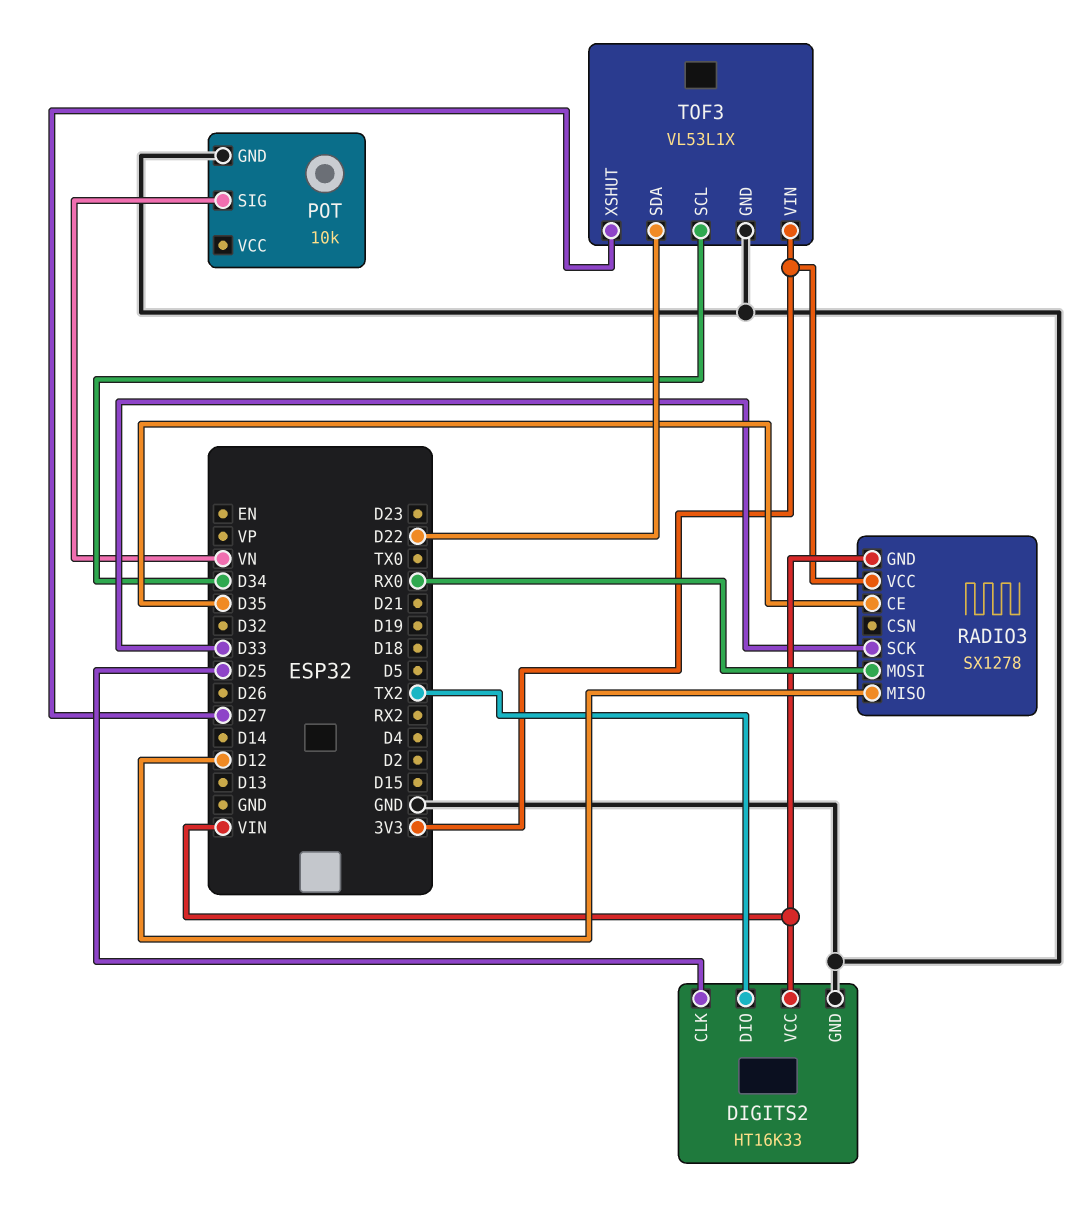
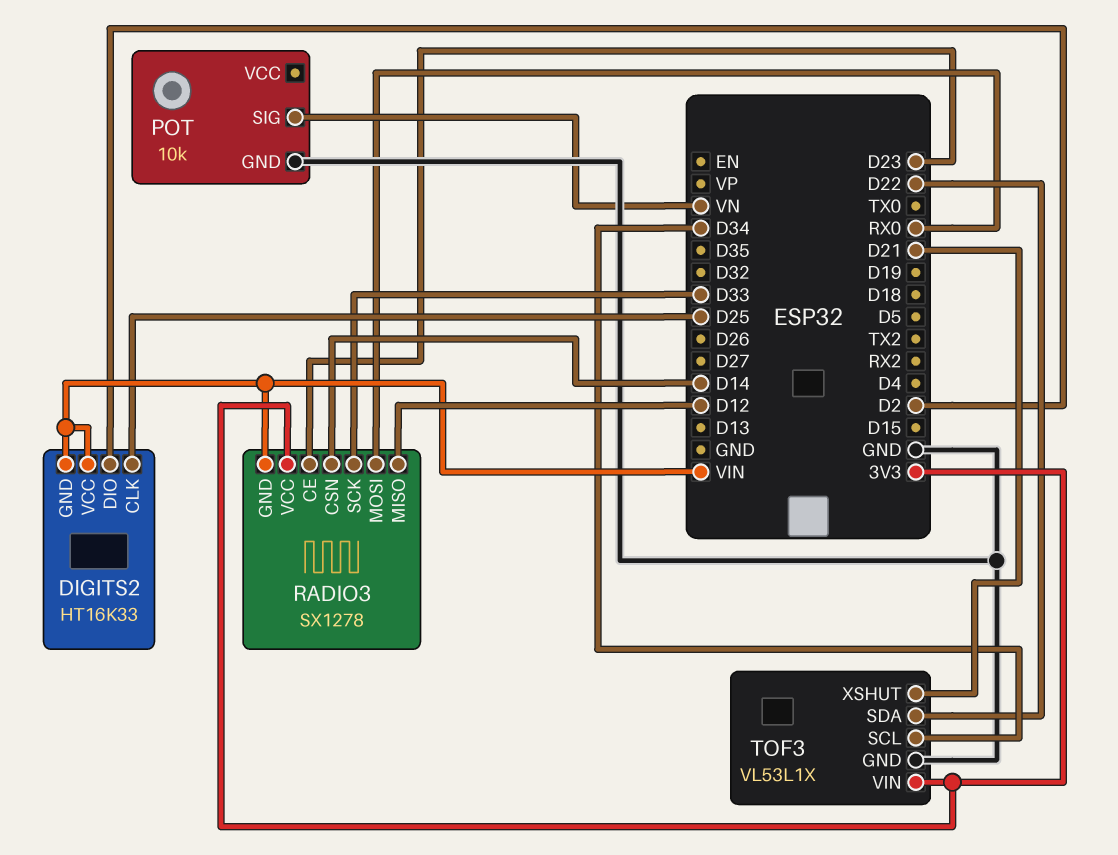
DIGITS2 pin DIO: TX2 -> D2
DIGITS2 pin GND: GND -> VIN
RADIO3 pin CE: D35 -> D23
RADIO3 pin CSN: none -> D14
TOF3 pin XSHUT: D27 -> D21

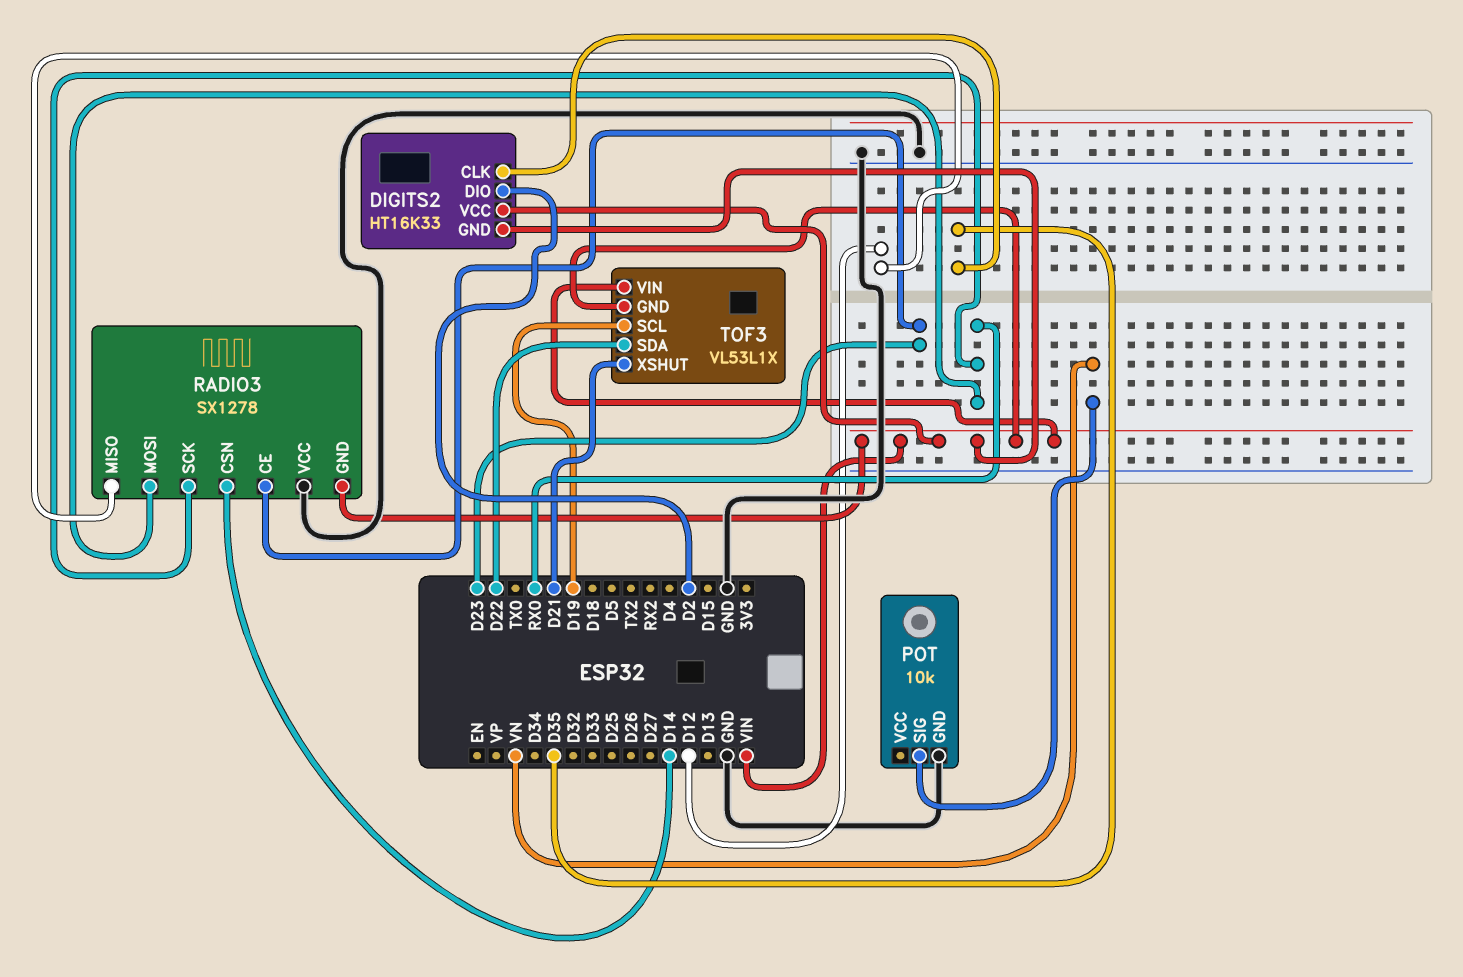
DIGITS2 pin CLK: D25 -> D35
RADIO3 pin SCK: D33 -> RX0
RADIO3 pin VCC: 3V3 -> GND
TOF3 pin GND: GND -> VIN
TOF3 pin SCL: D34 -> D19
TOF3 pin VIN: 3V3 -> VIN

